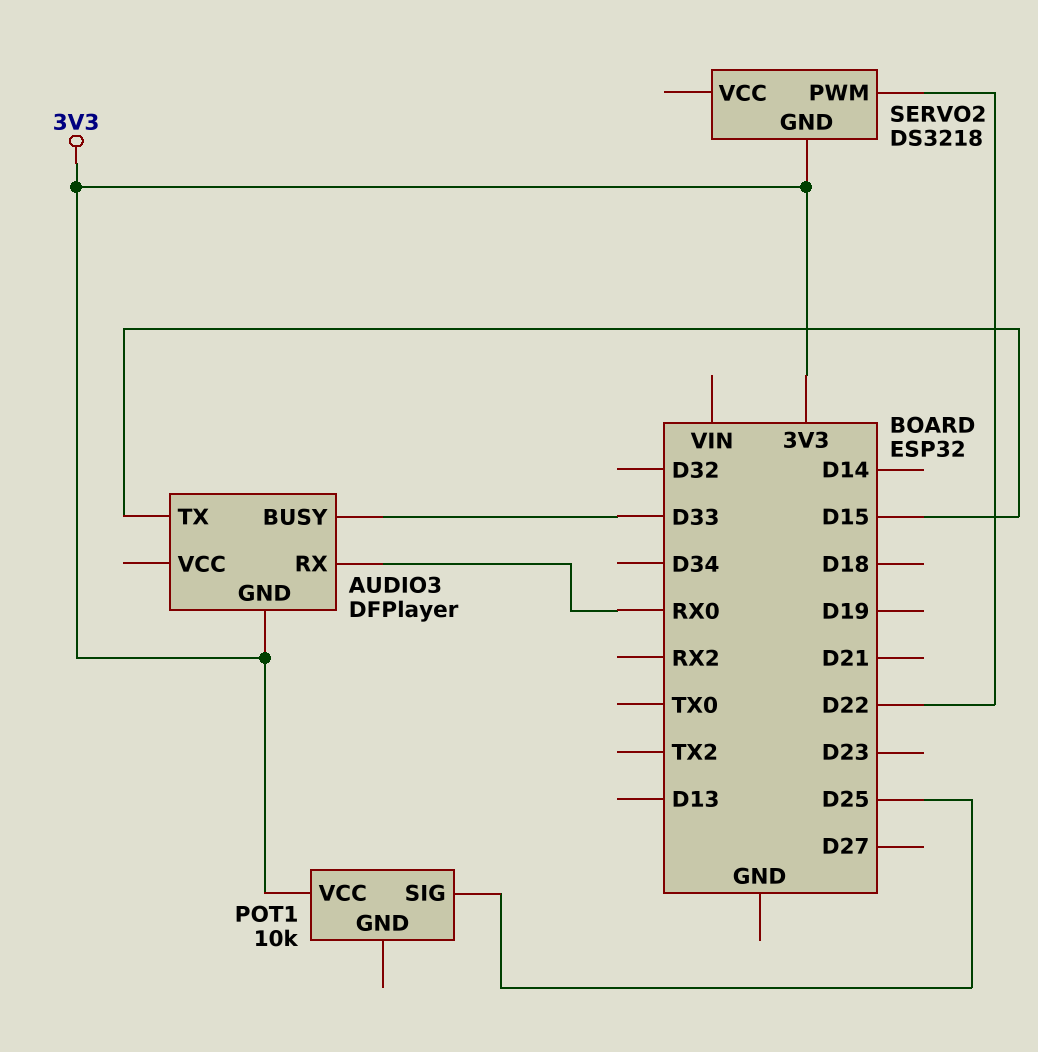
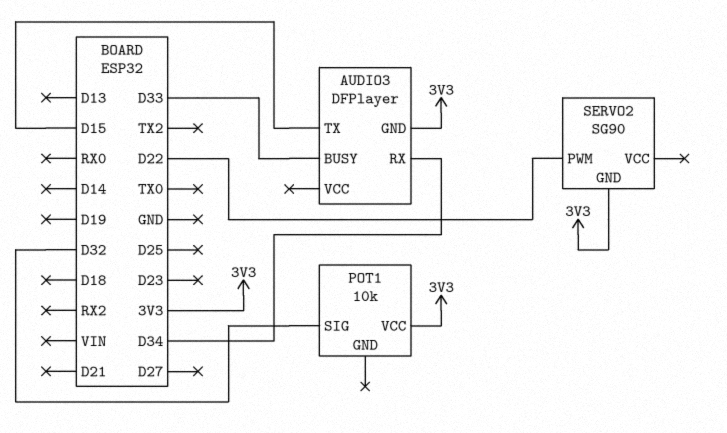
AUDIO3 pin RX: RX0 -> D34
POT1 pin SIG: D25 -> D32
SERVO2: DS3218 -> SG90

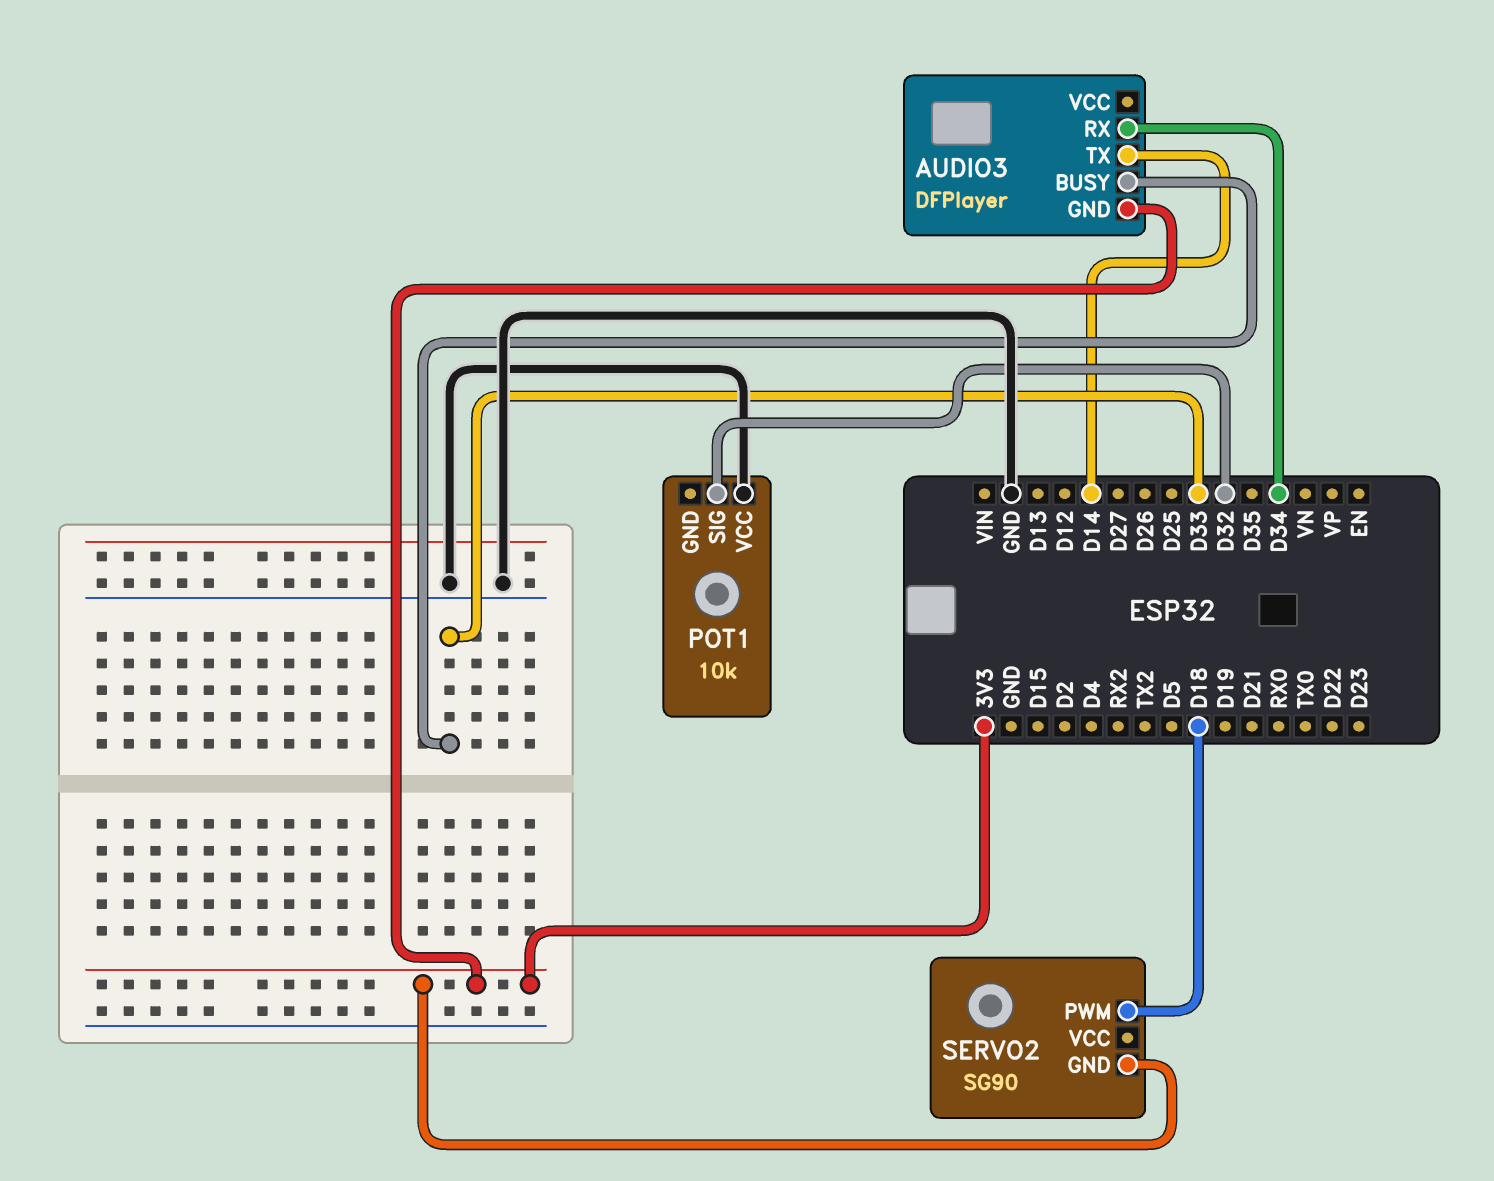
AUDIO3 pin TX: D15 -> D14
POT1 pin VCC: 3V3 -> GND
SERVO2 pin PWM: D22 -> D18

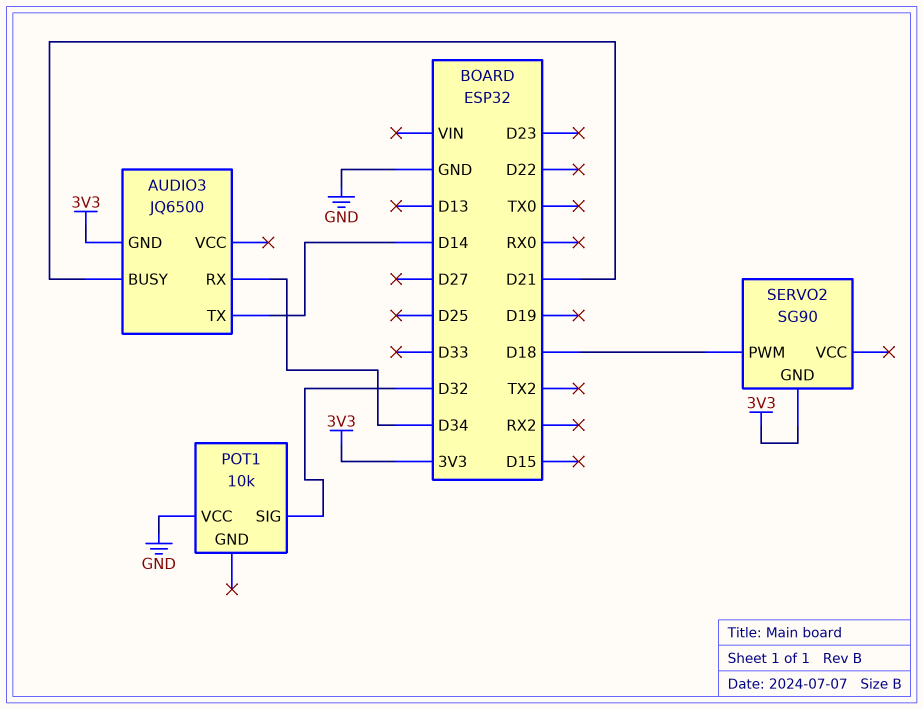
AUDIO3: DFPlayer -> JQ6500
AUDIO3 pin BUSY: D33 -> D21

